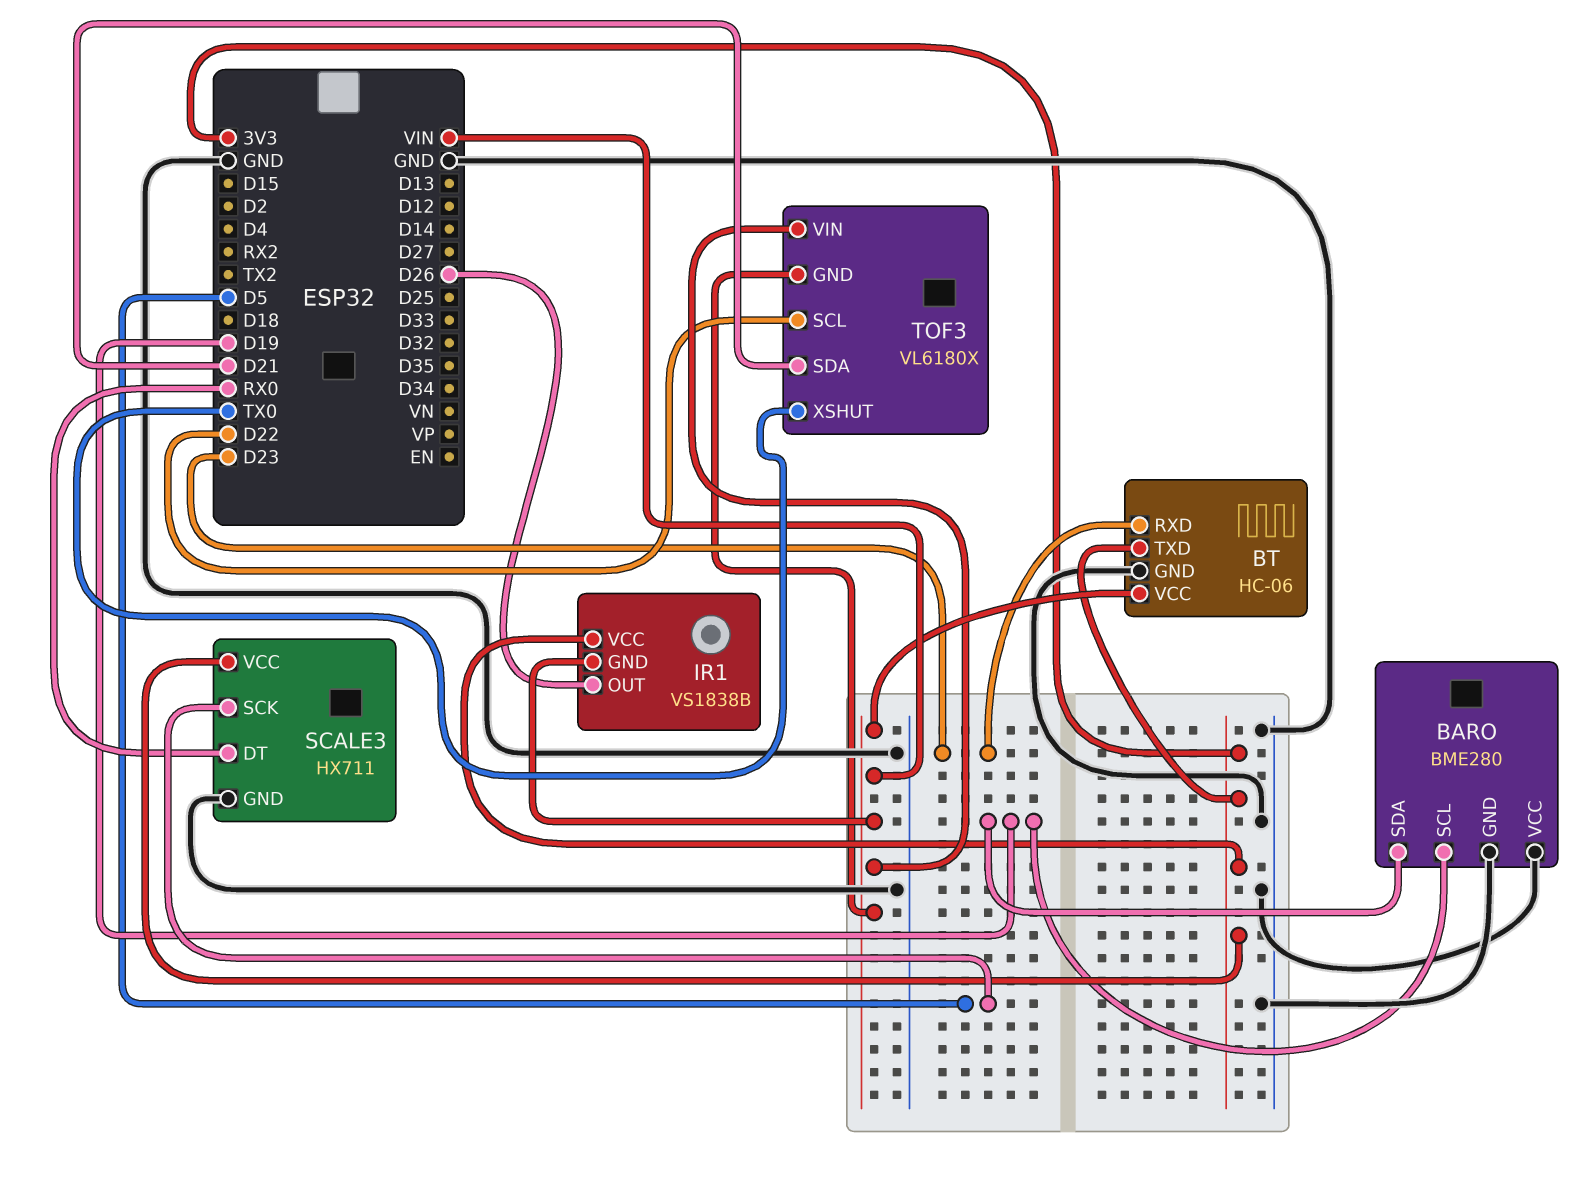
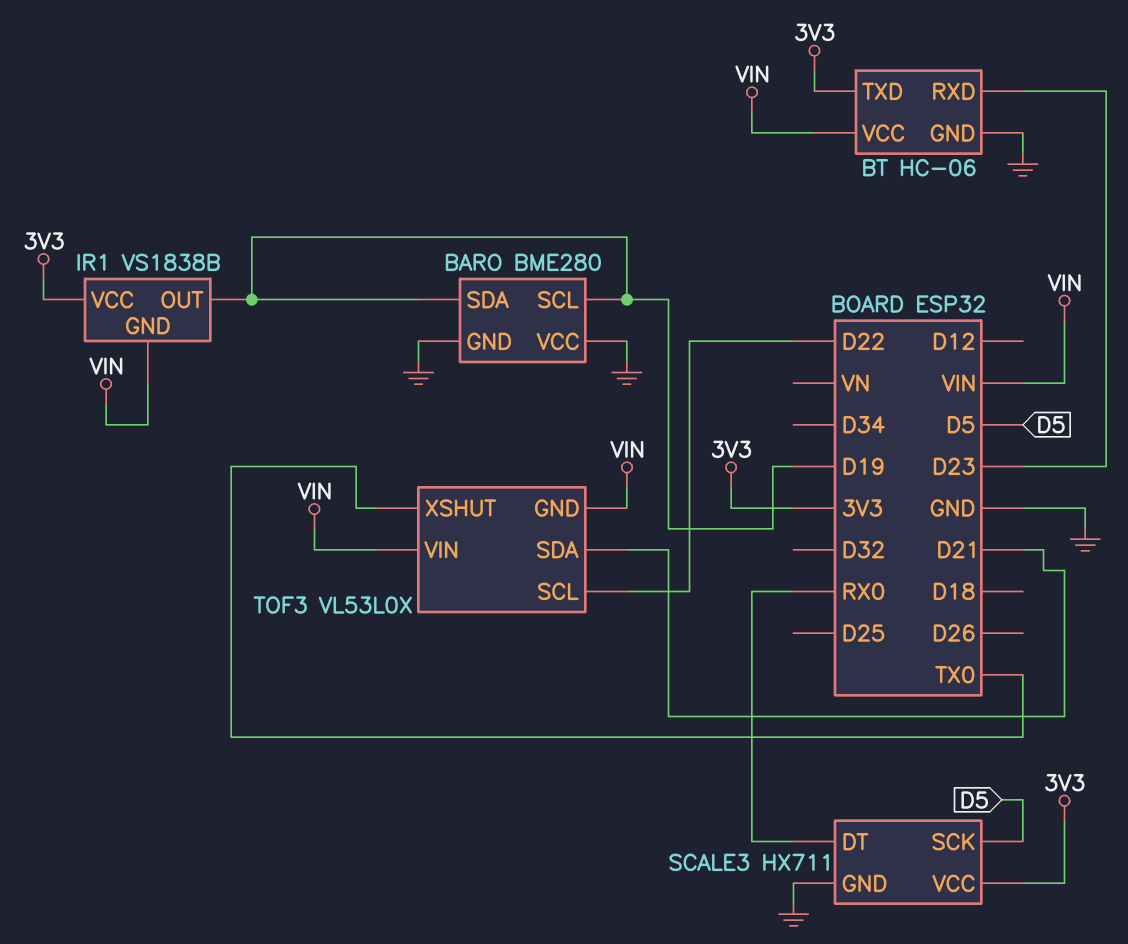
IR1 pin OUT: D26 -> D19
TOF3: VL6180X -> VL53L0X

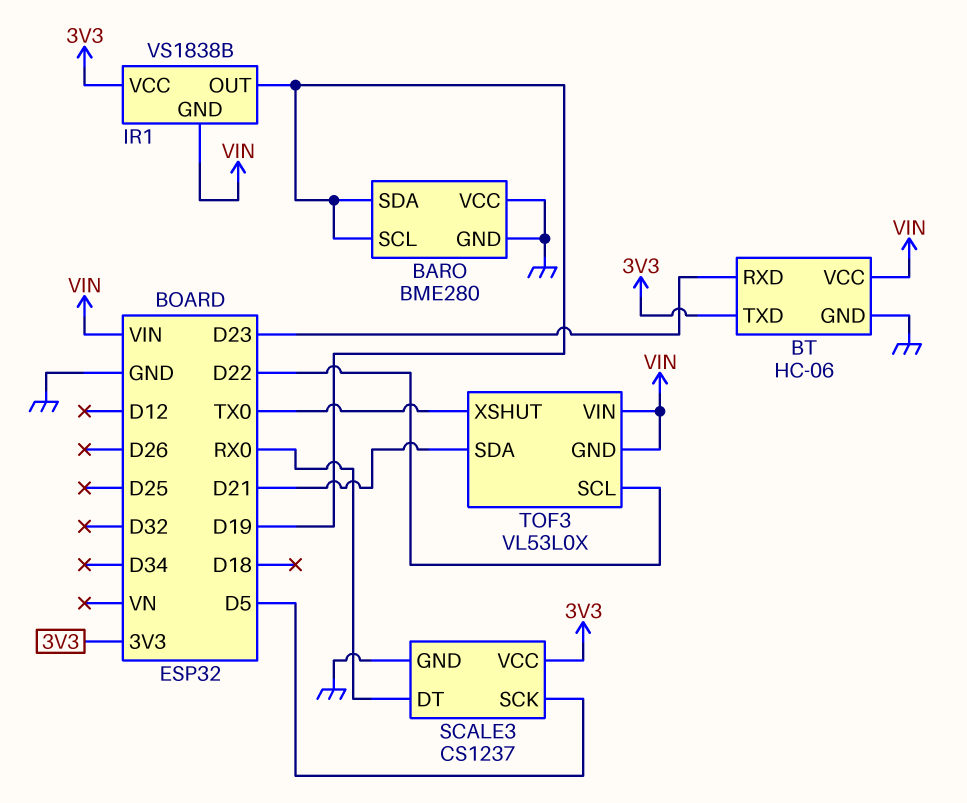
SCALE3: HX711 -> CS1237

